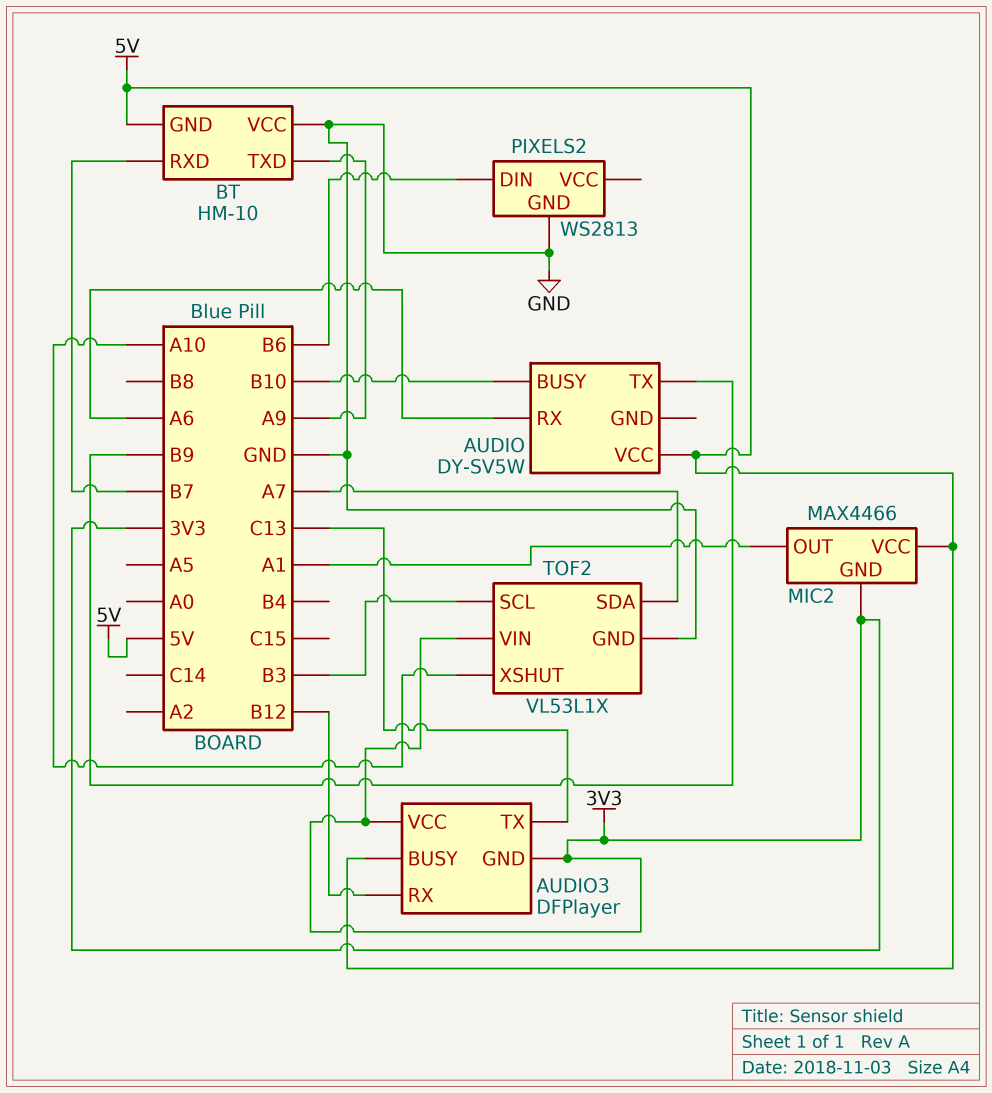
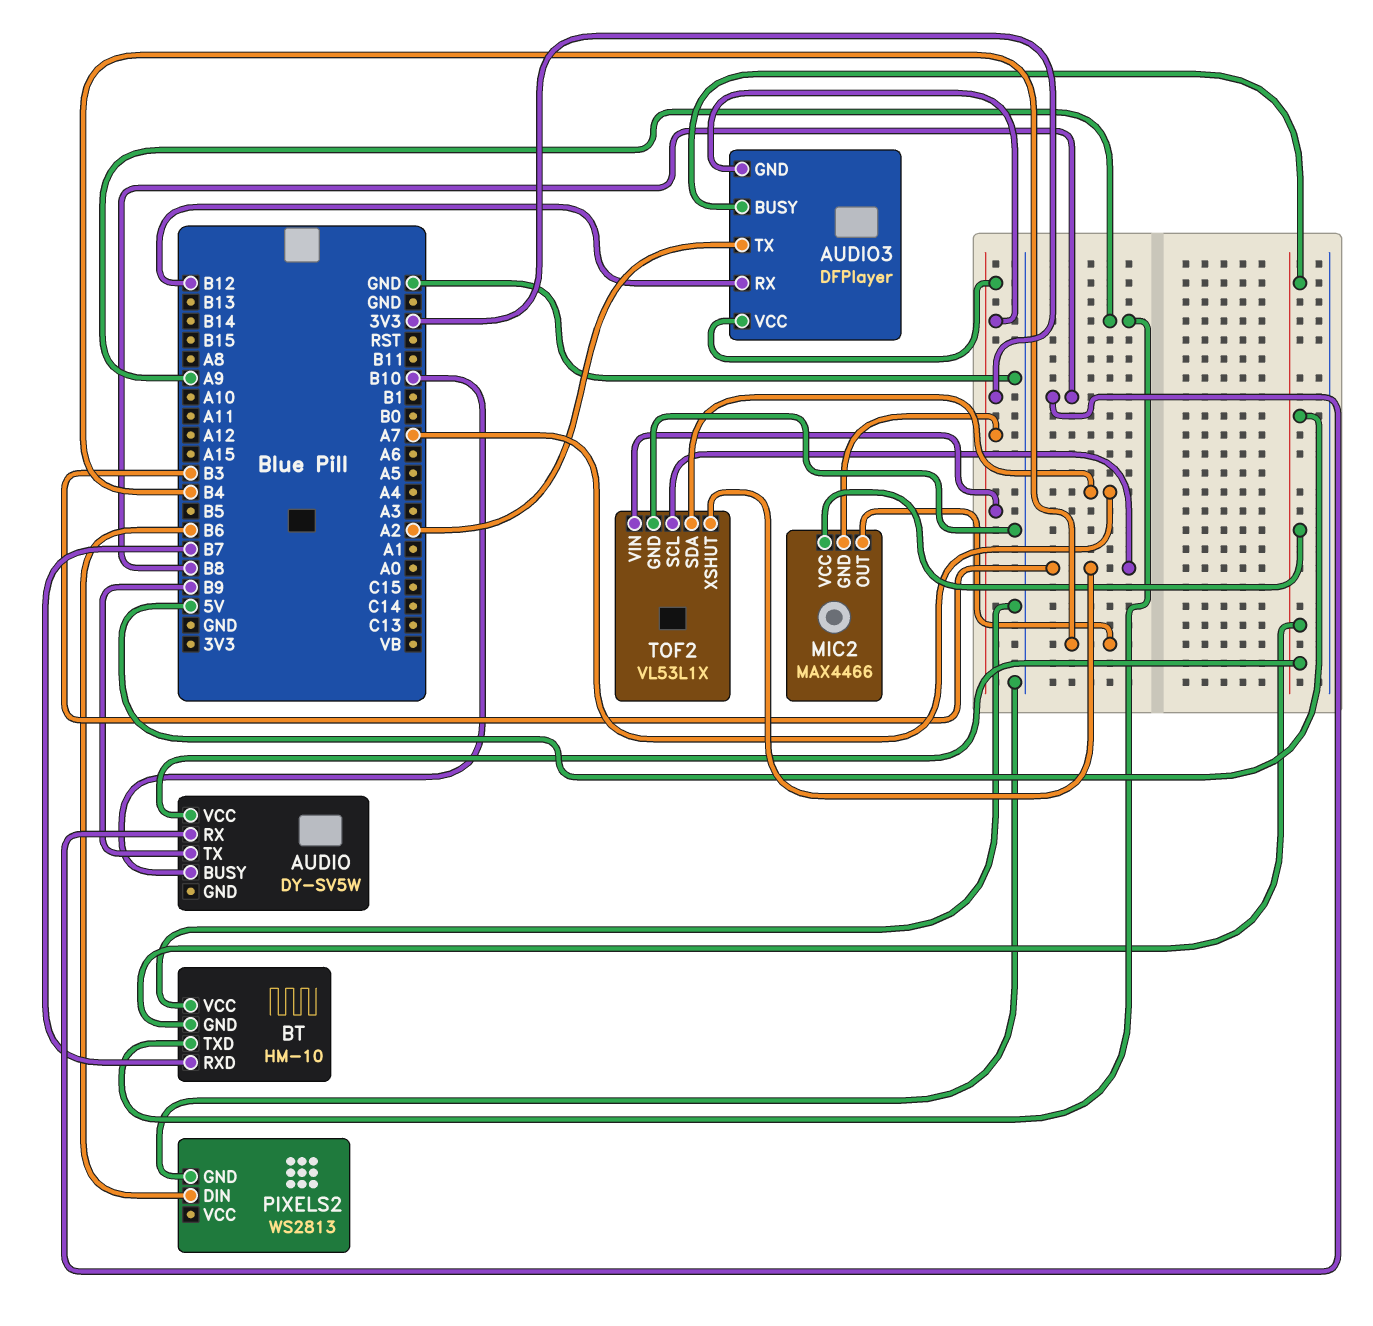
AUDIO pin RX: A6 -> B8
AUDIO3 pin TX: C13 -> A2
MIC2 pin OUT: A1 -> B4
TOF2 pin XSHUT: A10 -> B3

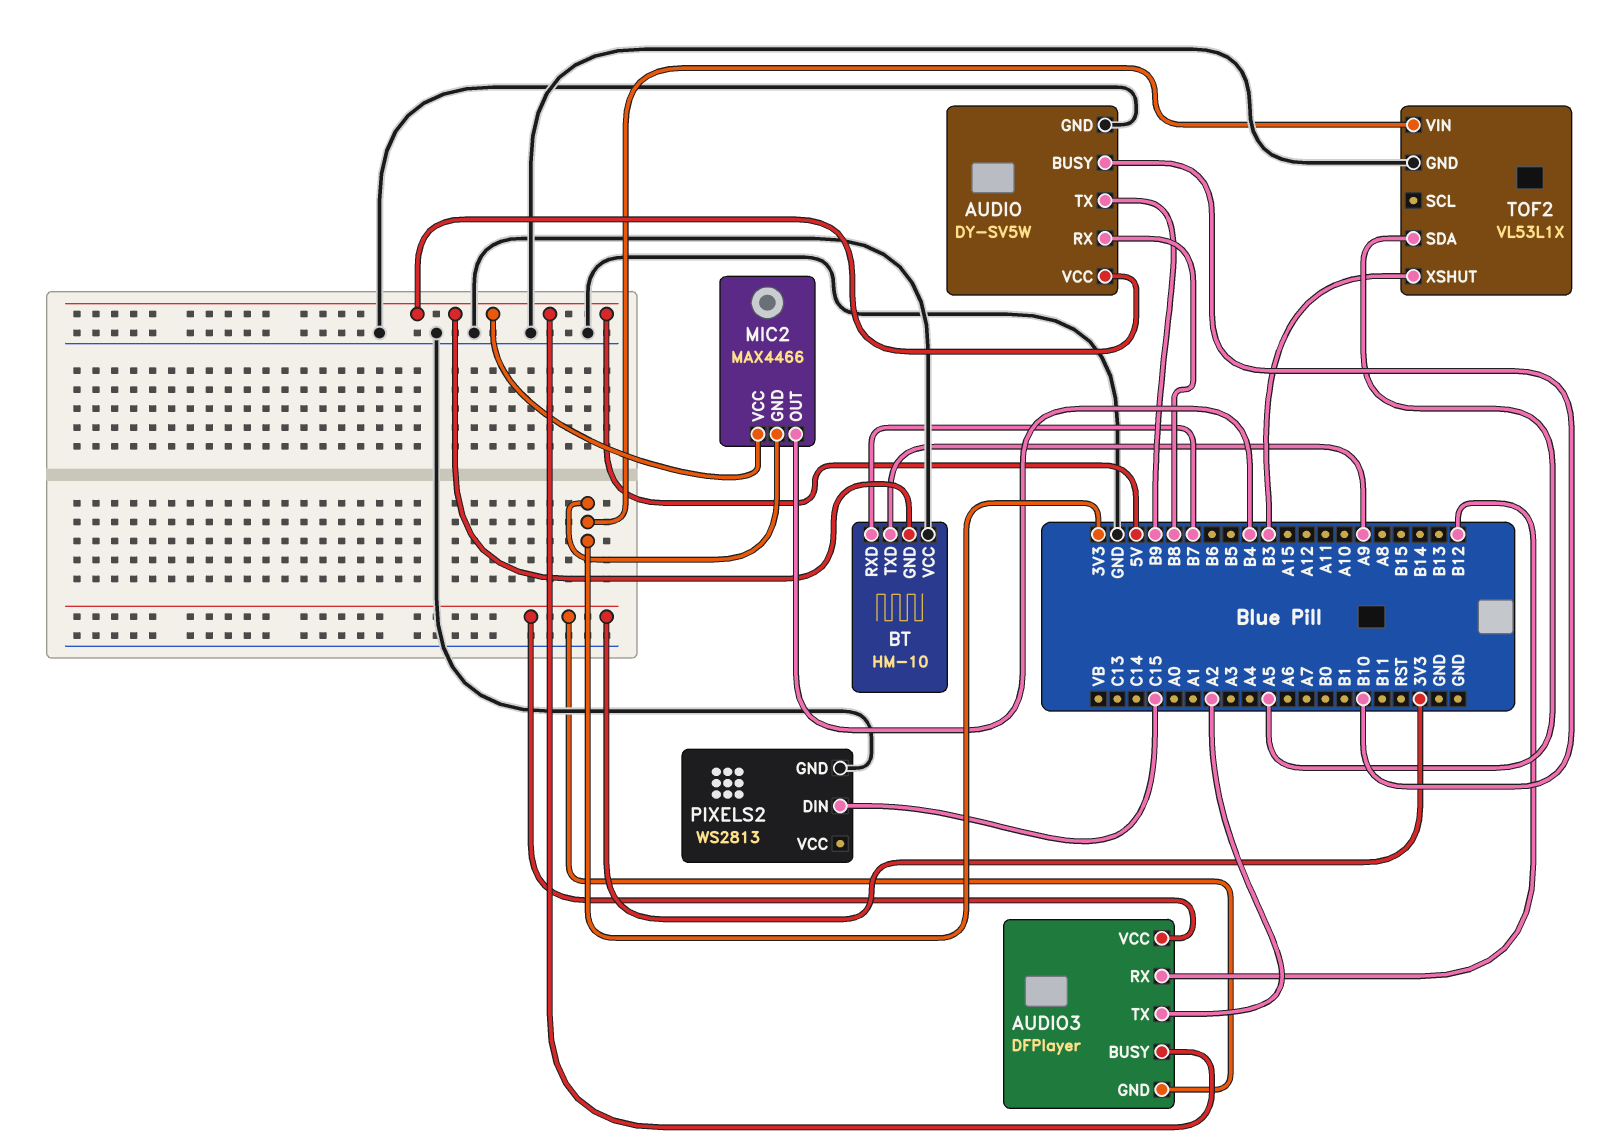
AUDIO pin GND: none -> GND
PIXELS2 pin DIN: B6 -> C15
TOF2 pin SCL: B3 -> none
TOF2 pin SDA: A7 -> A5

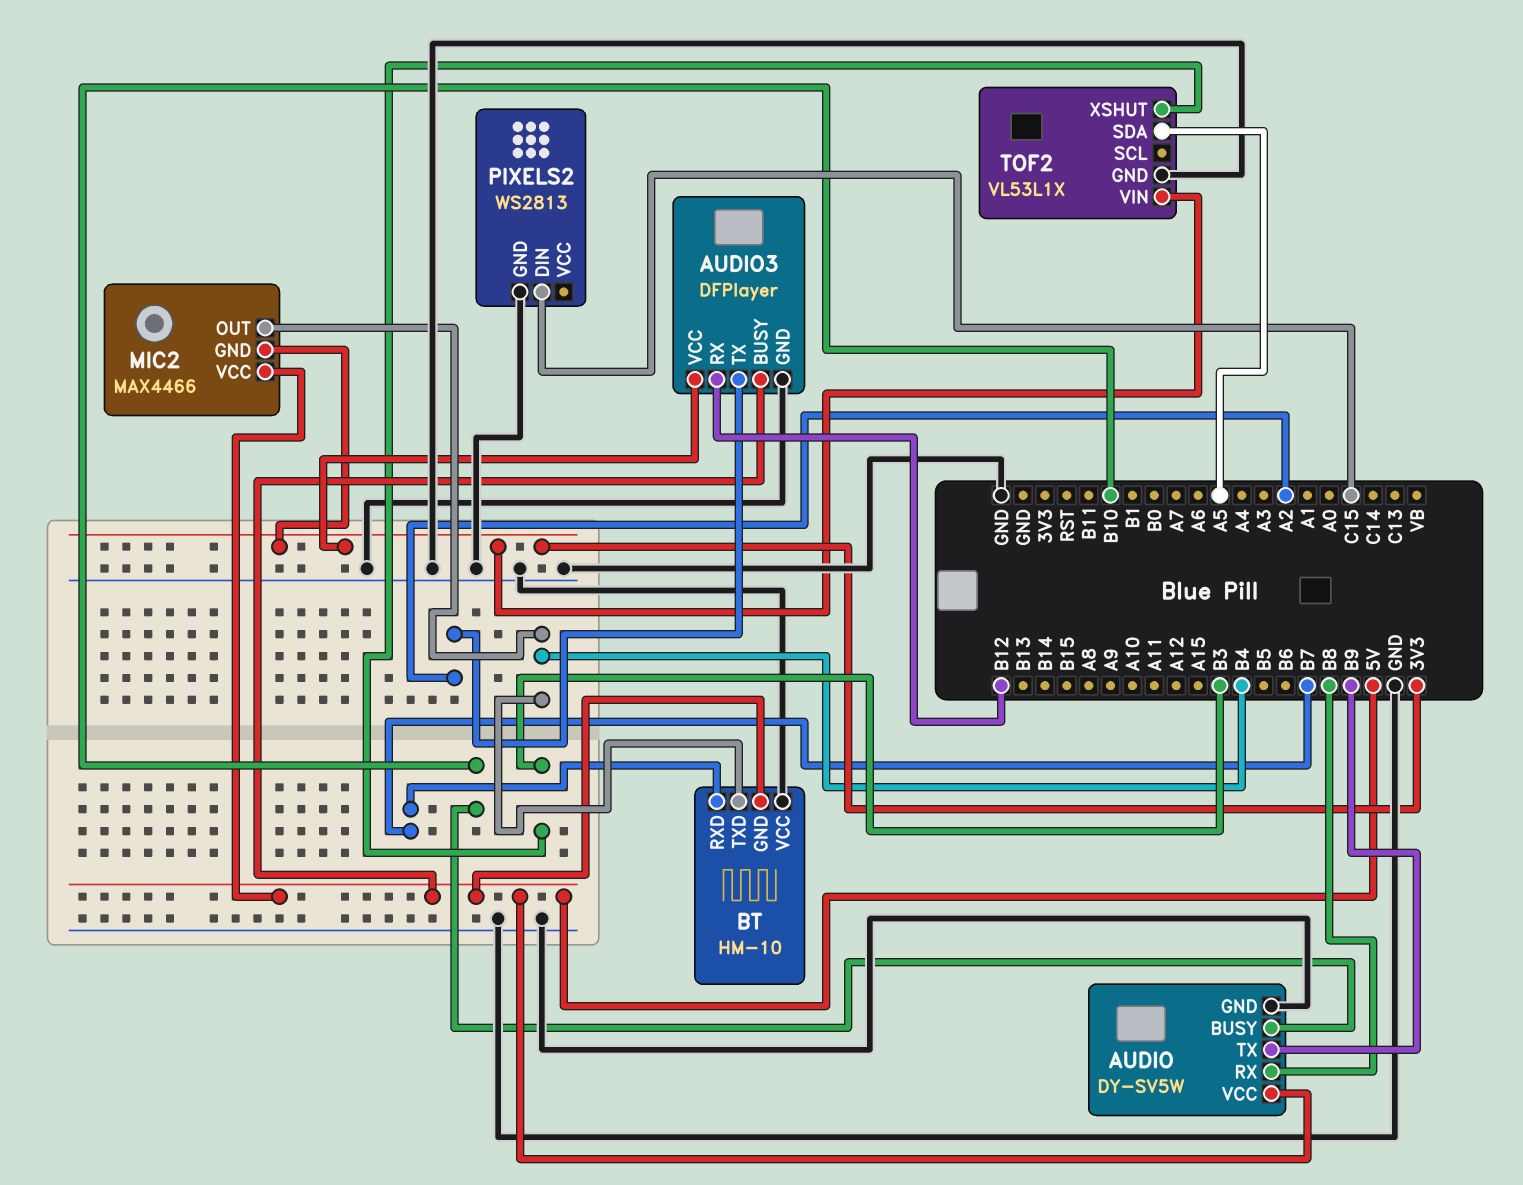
AUDIO3 pin GND: 3V3 -> GND
BT pin TXD: A9 -> B4

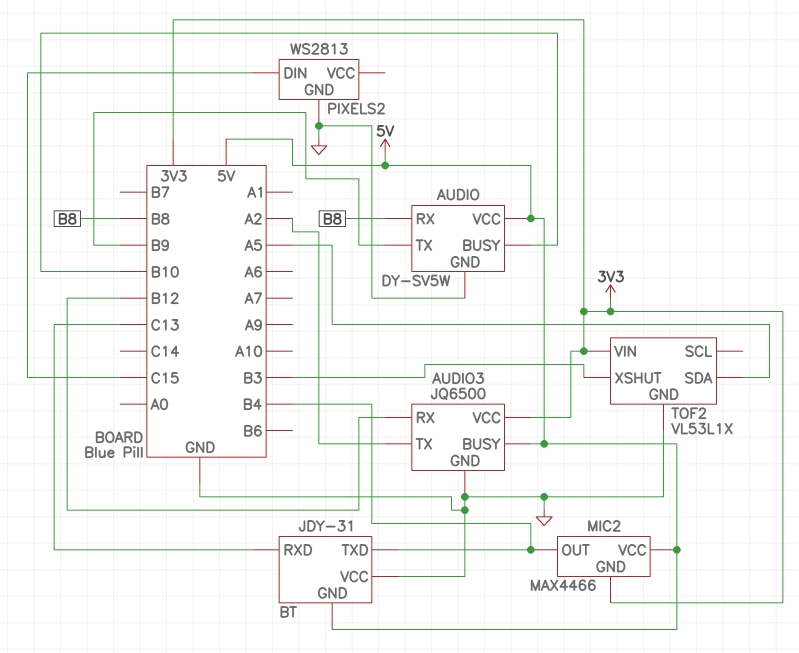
AUDIO3: DFPlayer -> JQ6500
BT: HM-10 -> JDY-31
BT pin RXD: B7 -> C13

